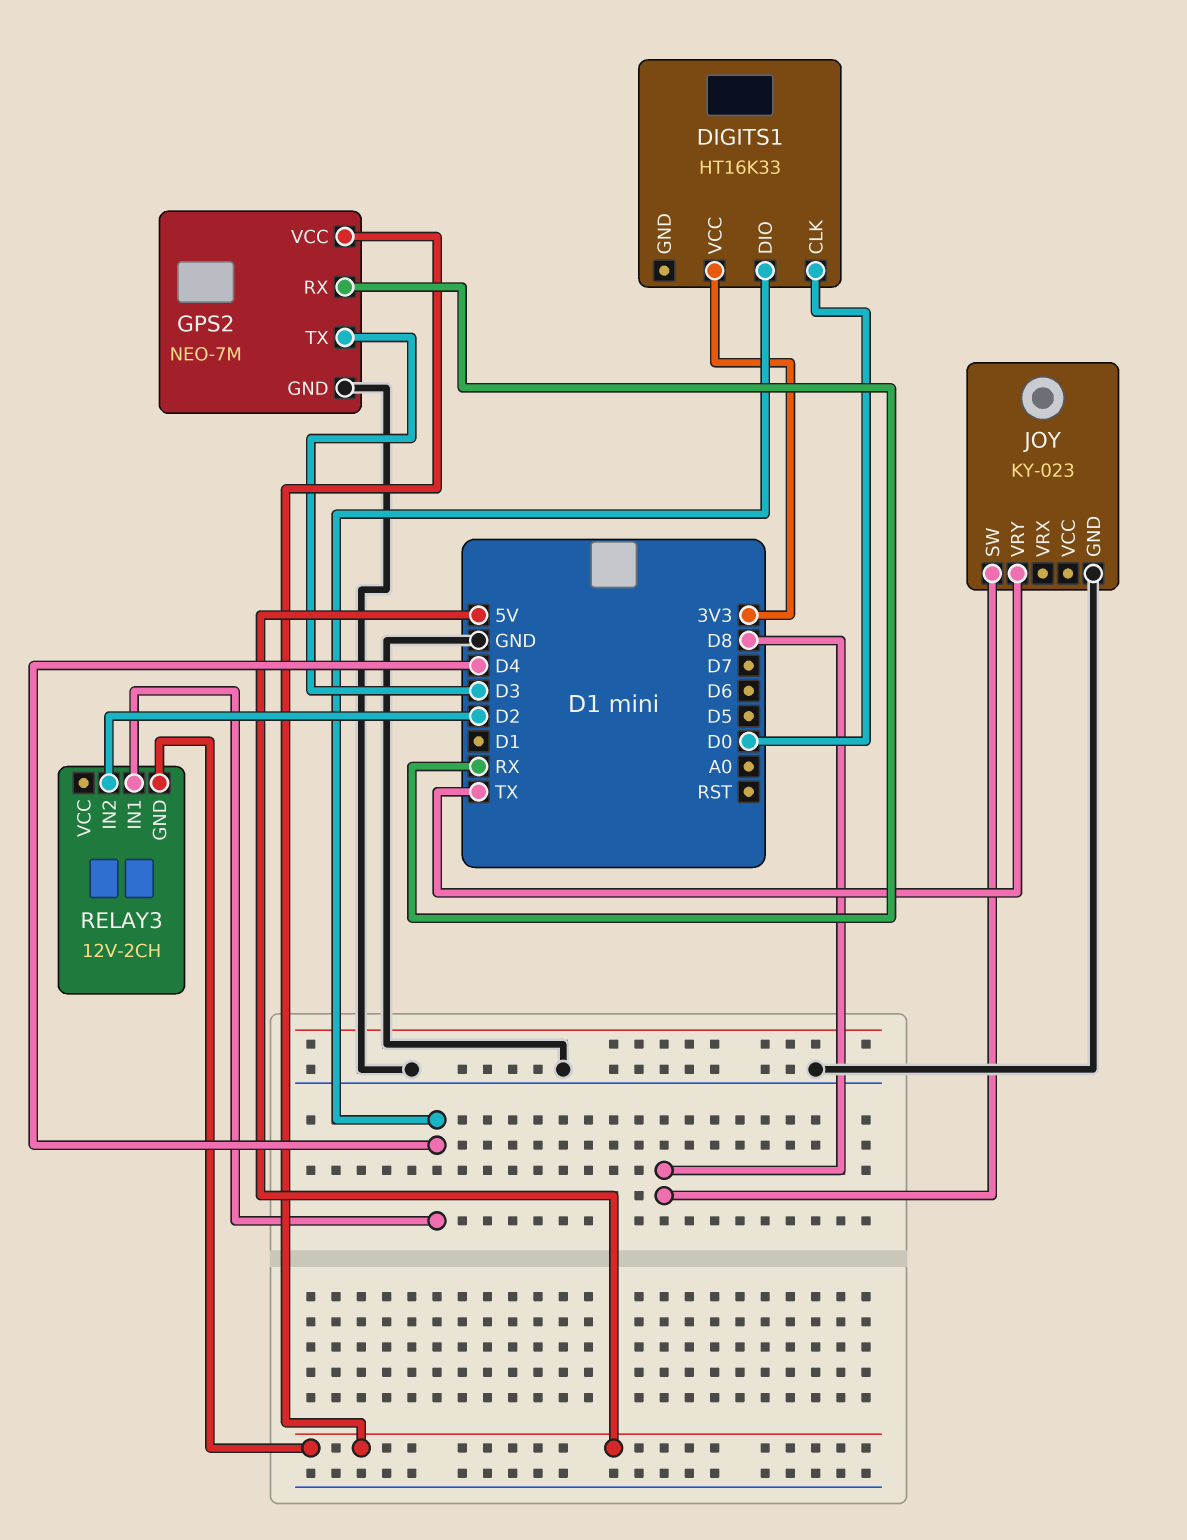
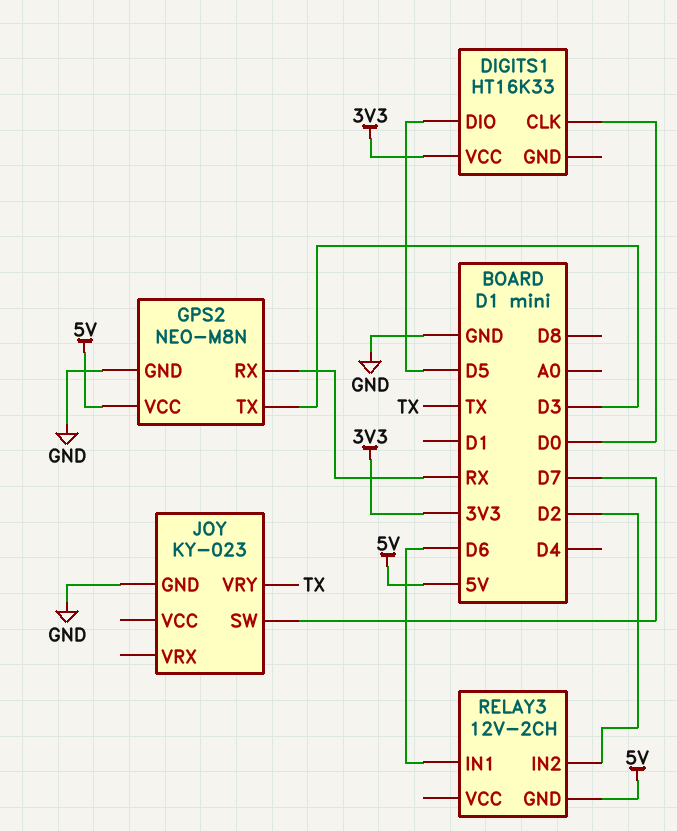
DIGITS1 pin DIO: D4 -> D5
GPS2: NEO-7M -> NEO-M8N
JOY pin SW: D8 -> D7
RELAY3 pin IN1: D4 -> D6

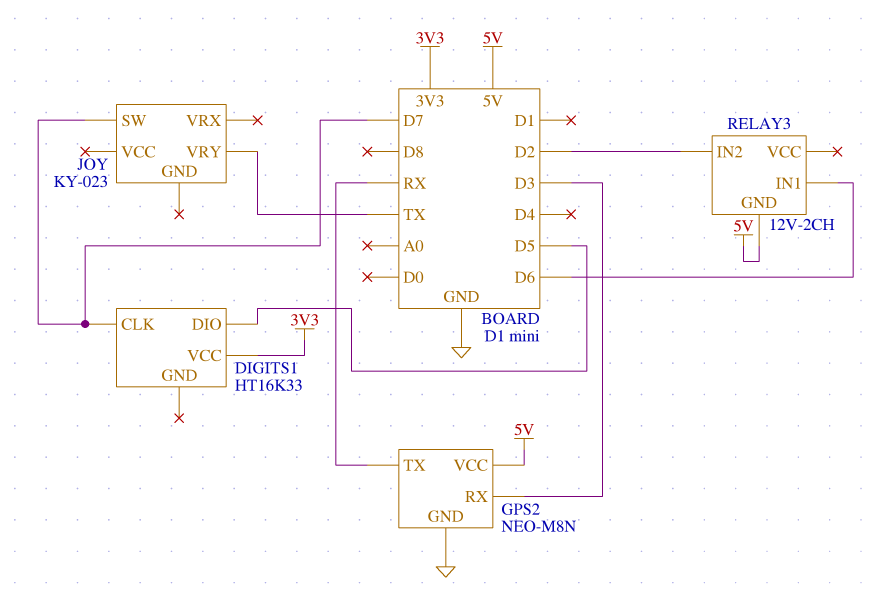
DIGITS1 pin CLK: D0 -> D7
GPS2 pin RX: RX -> D3
GPS2 pin TX: D3 -> RX
JOY pin GND: GND -> none

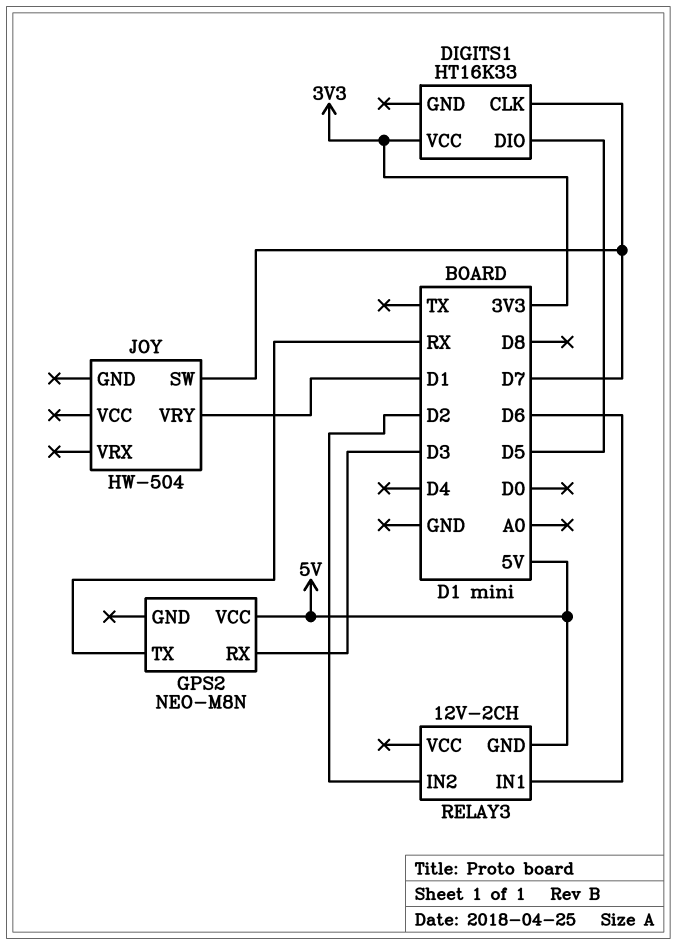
GPS2 pin GND: GND -> none
JOY: KY-023 -> HW-504
JOY pin VRY: TX -> D1

